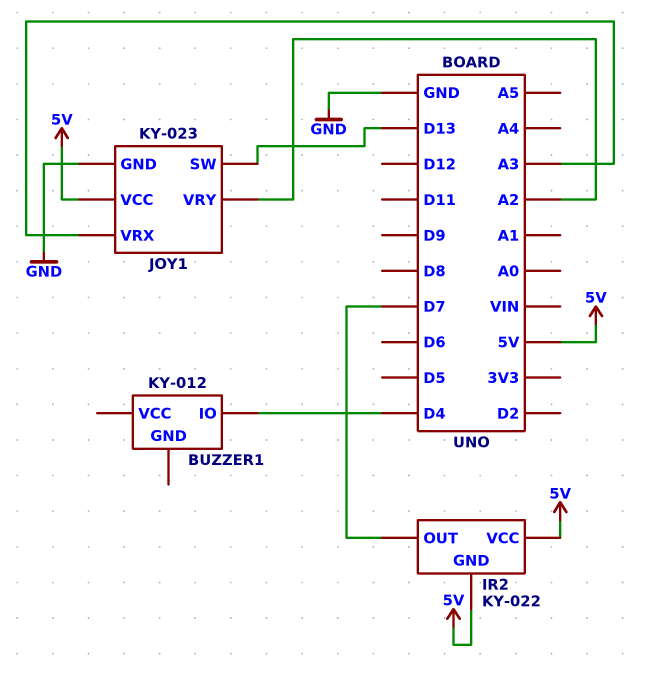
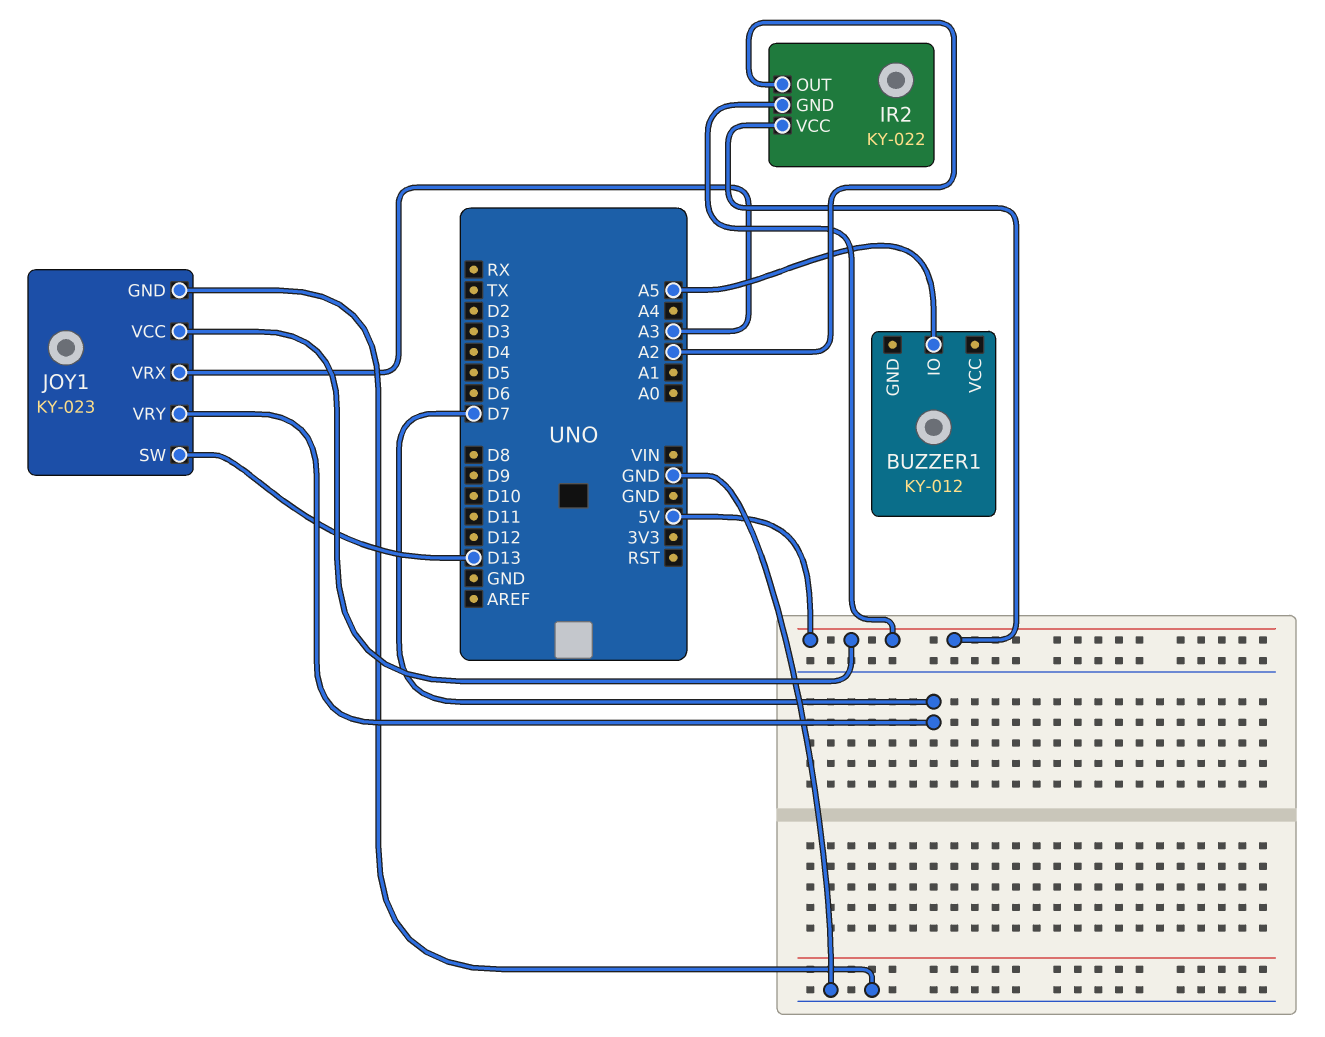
BUZZER1 pin IO: D4 -> A5
IR2 pin OUT: D7 -> A2
JOY1 pin VRY: A2 -> D7

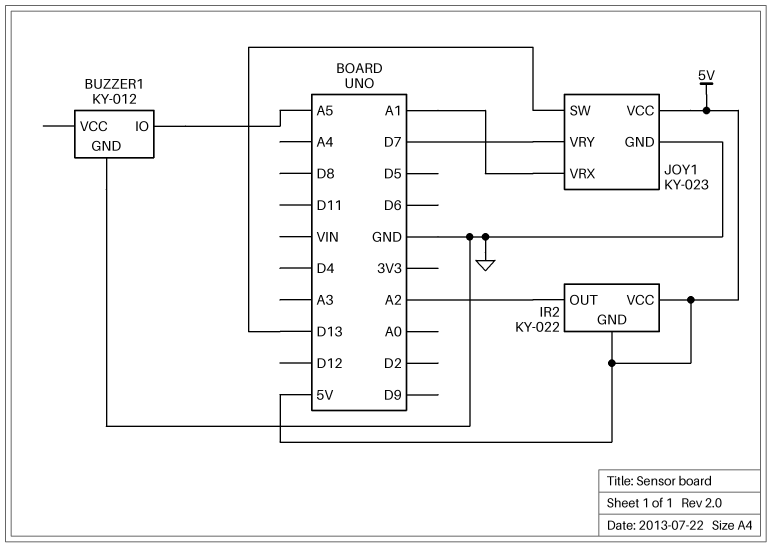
BUZZER1 pin GND: none -> GND
JOY1 pin VRX: A3 -> A1

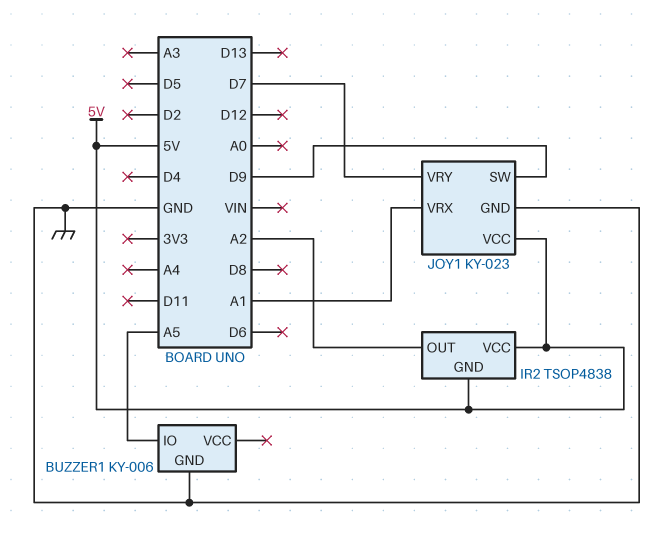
BUZZER1: KY-012 -> KY-006
IR2: KY-022 -> TSOP4838
JOY1 pin SW: D13 -> D9

